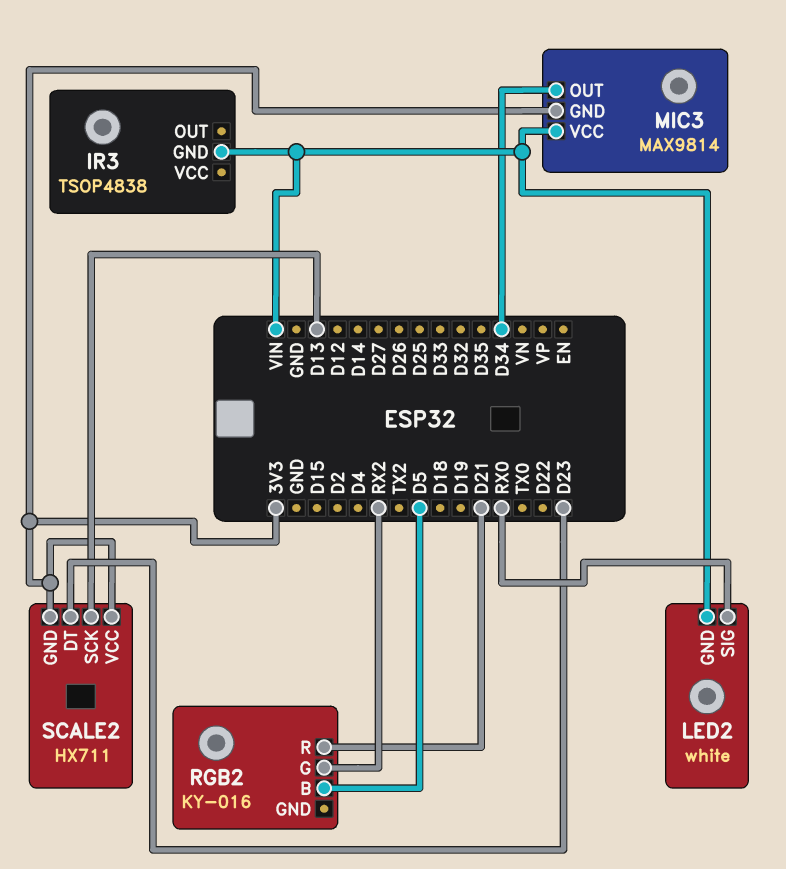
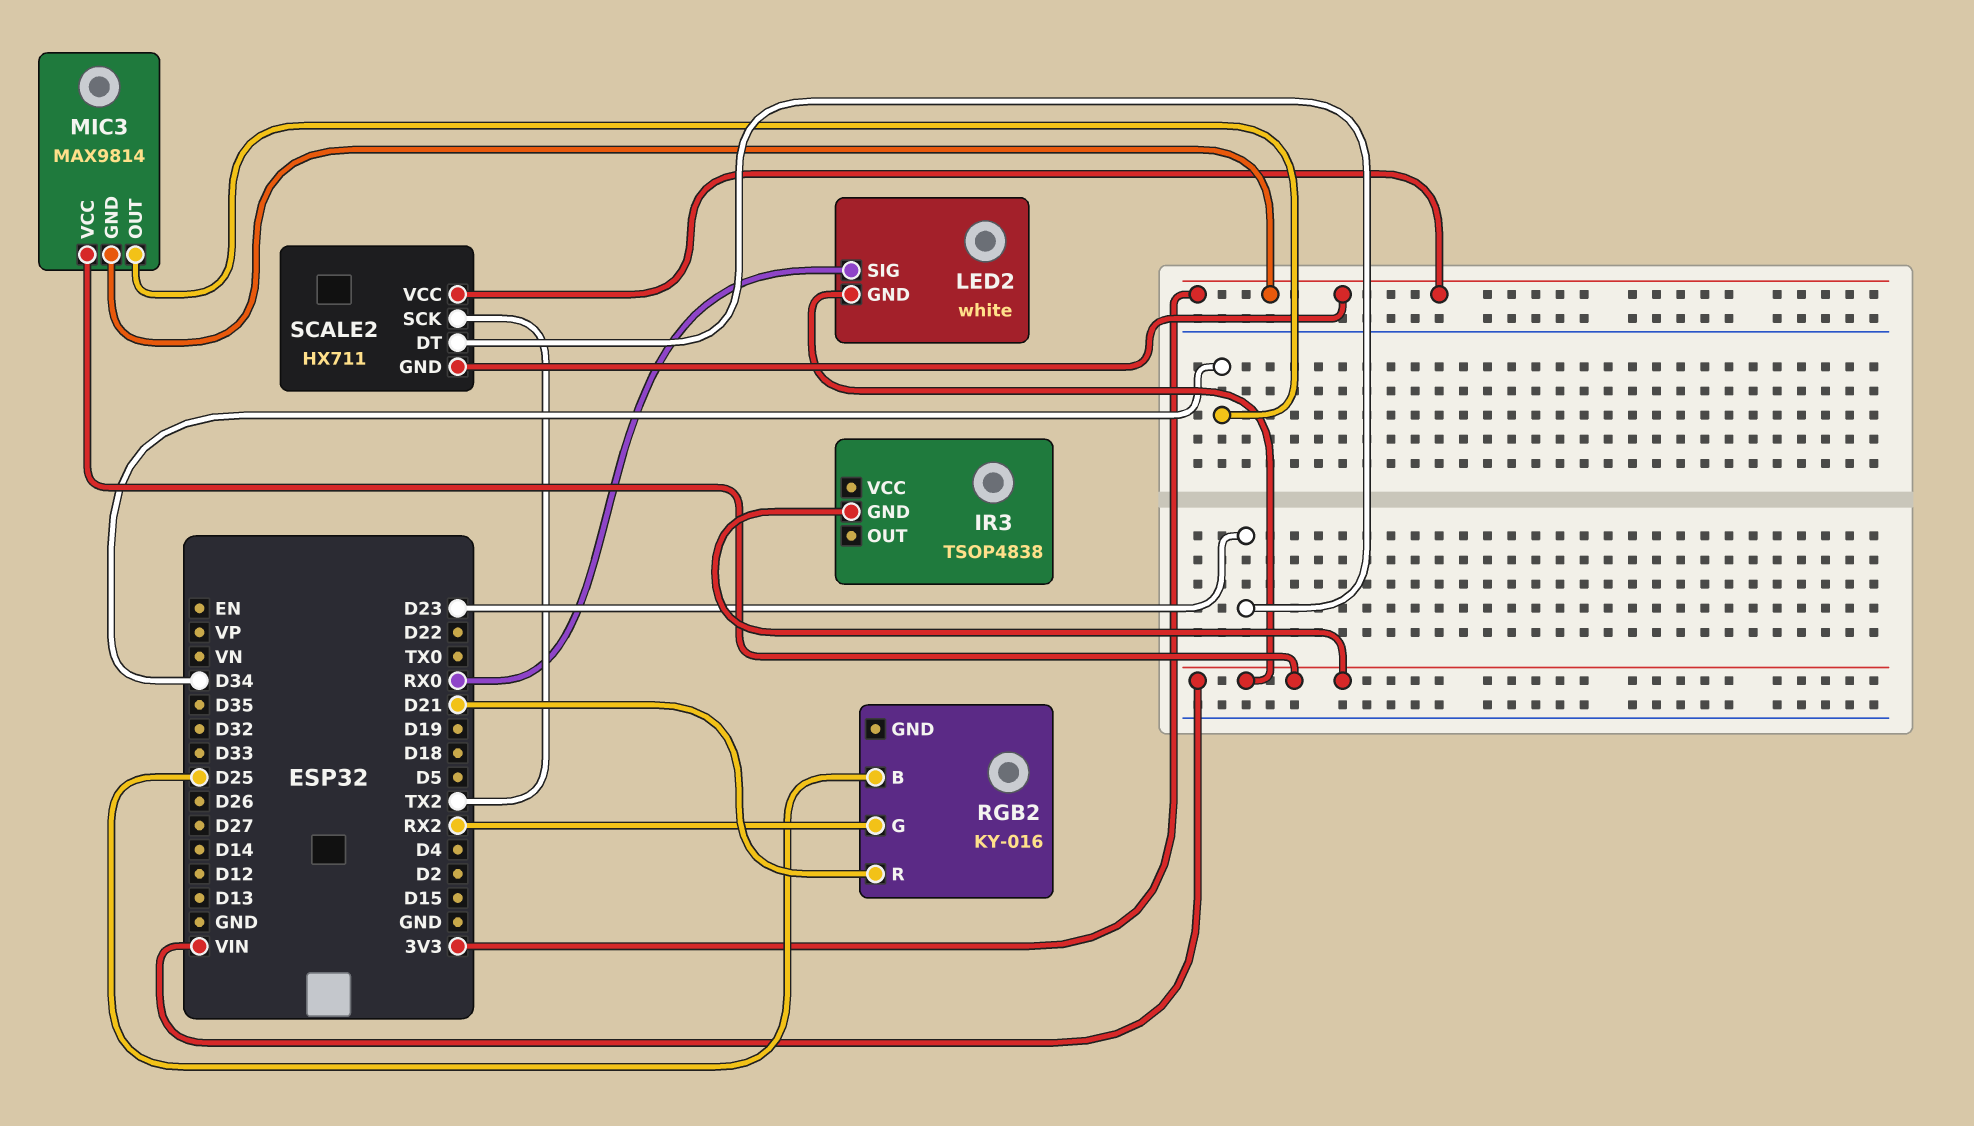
RGB2 pin B: D5 -> D25
SCALE2 pin SCK: D13 -> TX2

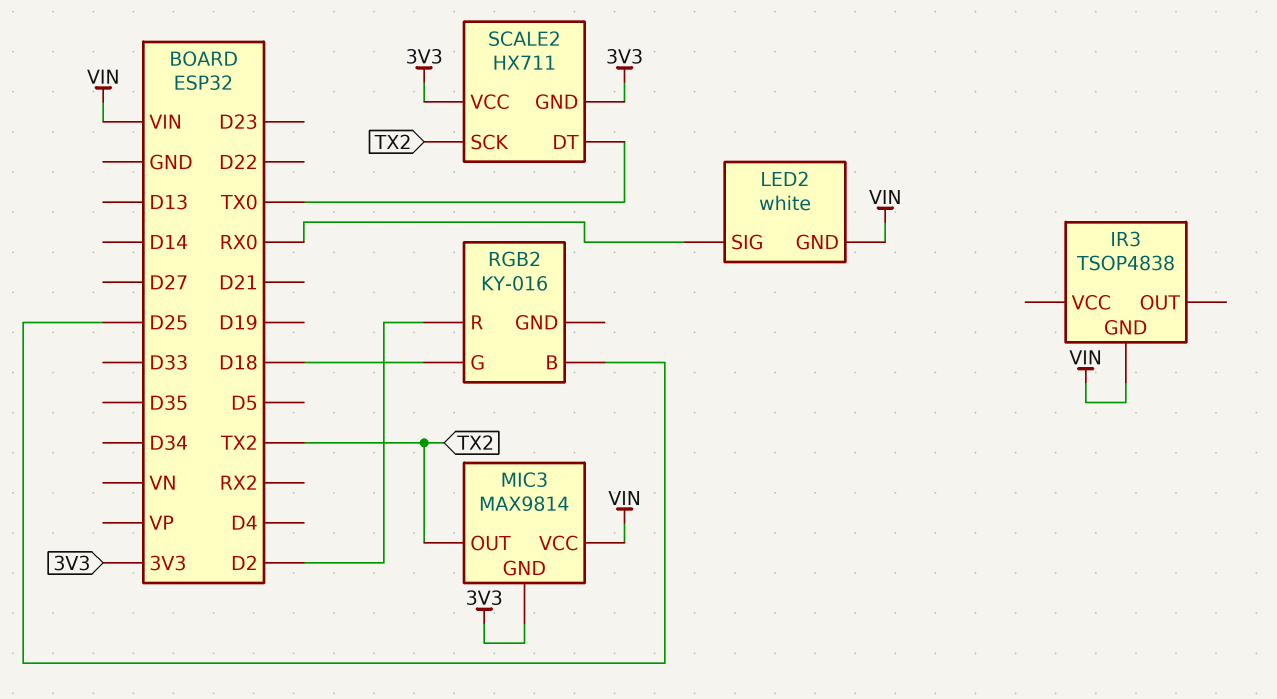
MIC3 pin OUT: D34 -> TX2
RGB2 pin G: RX2 -> D18
RGB2 pin R: D21 -> D2
SCALE2 pin DT: D23 -> TX0

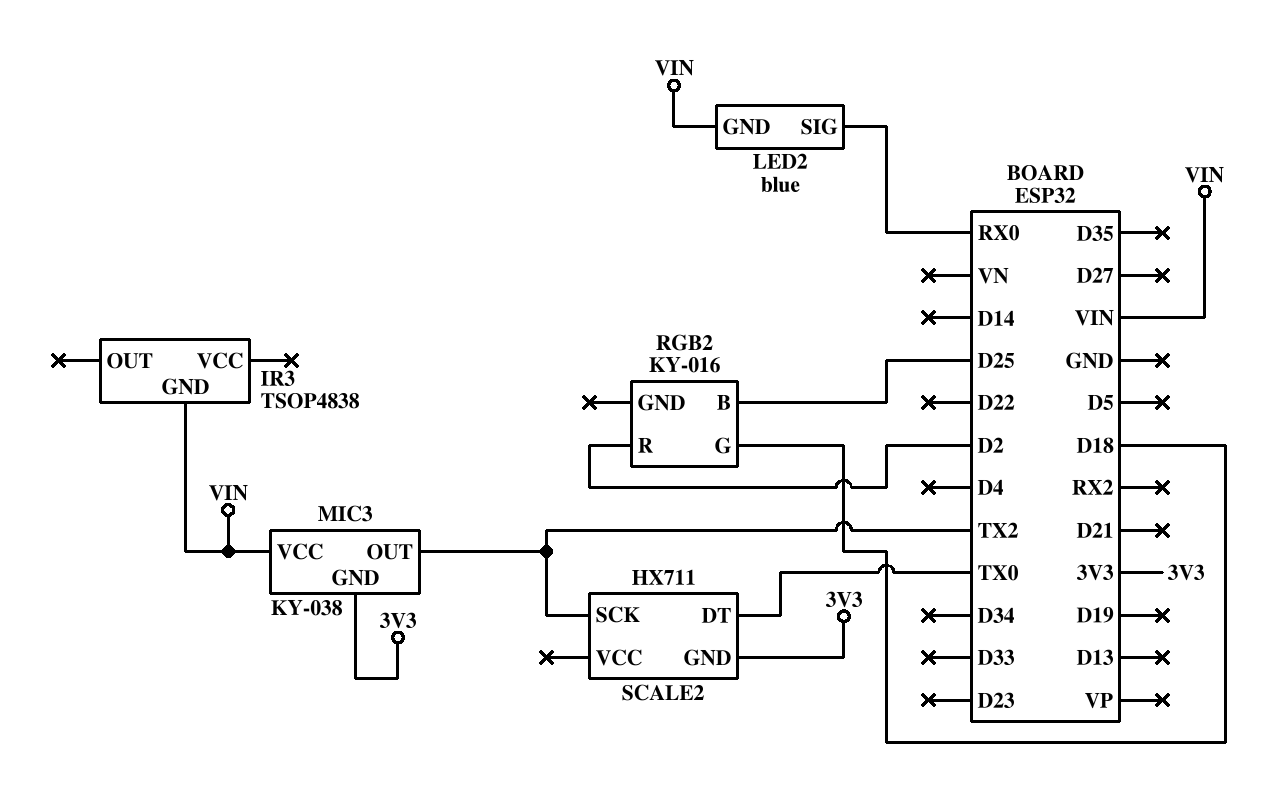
LED2: white -> blue
MIC3: MAX9814 -> KY-038
SCALE2 pin VCC: 3V3 -> none

